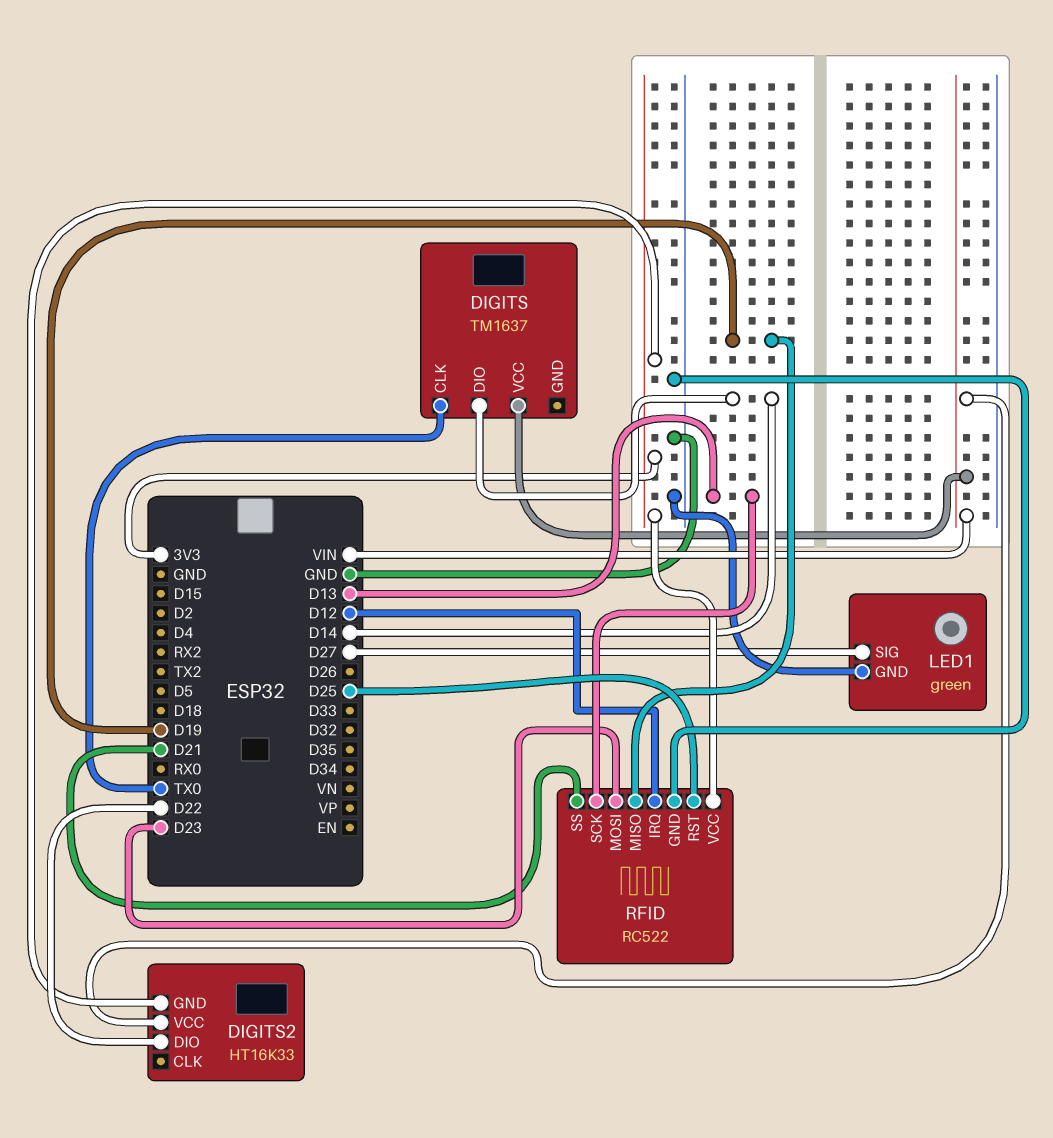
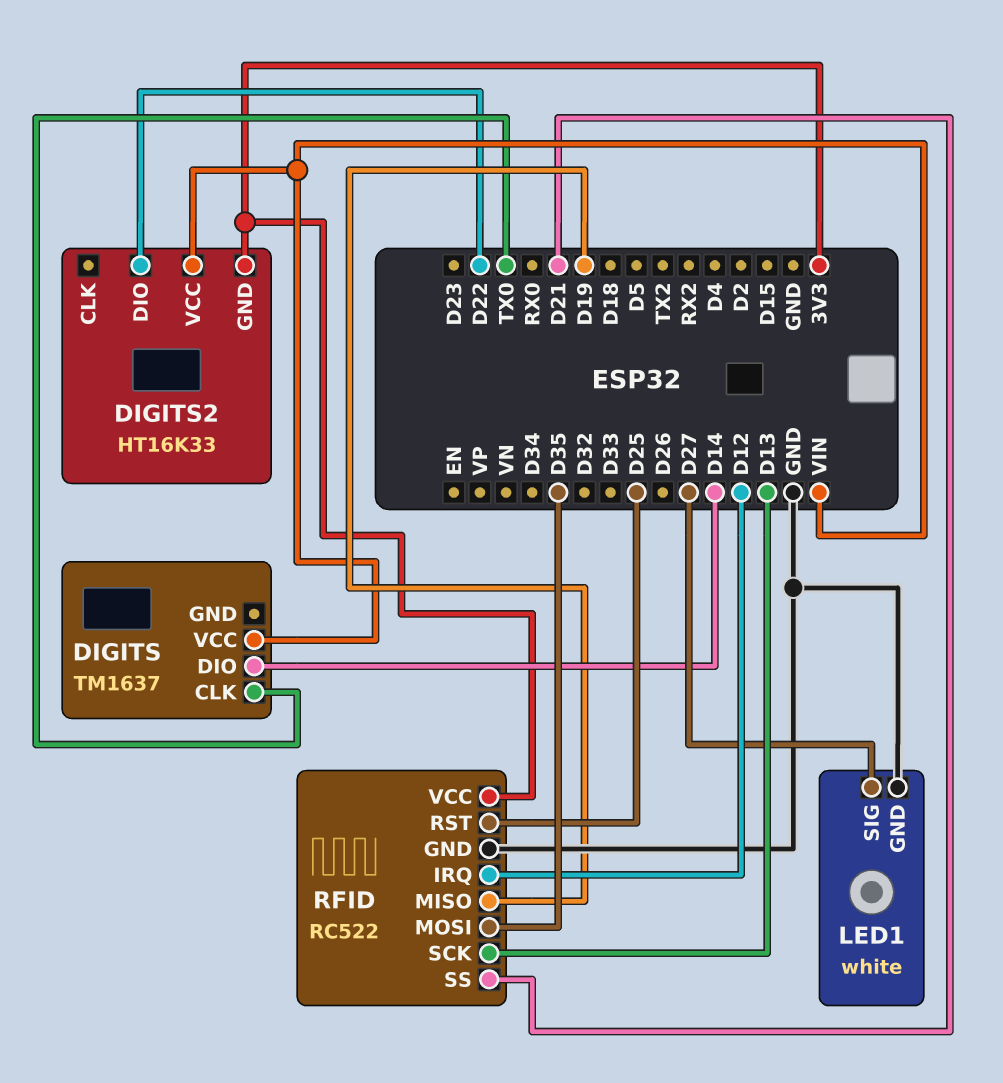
LED1: green -> white
RFID pin MOSI: D23 -> D35

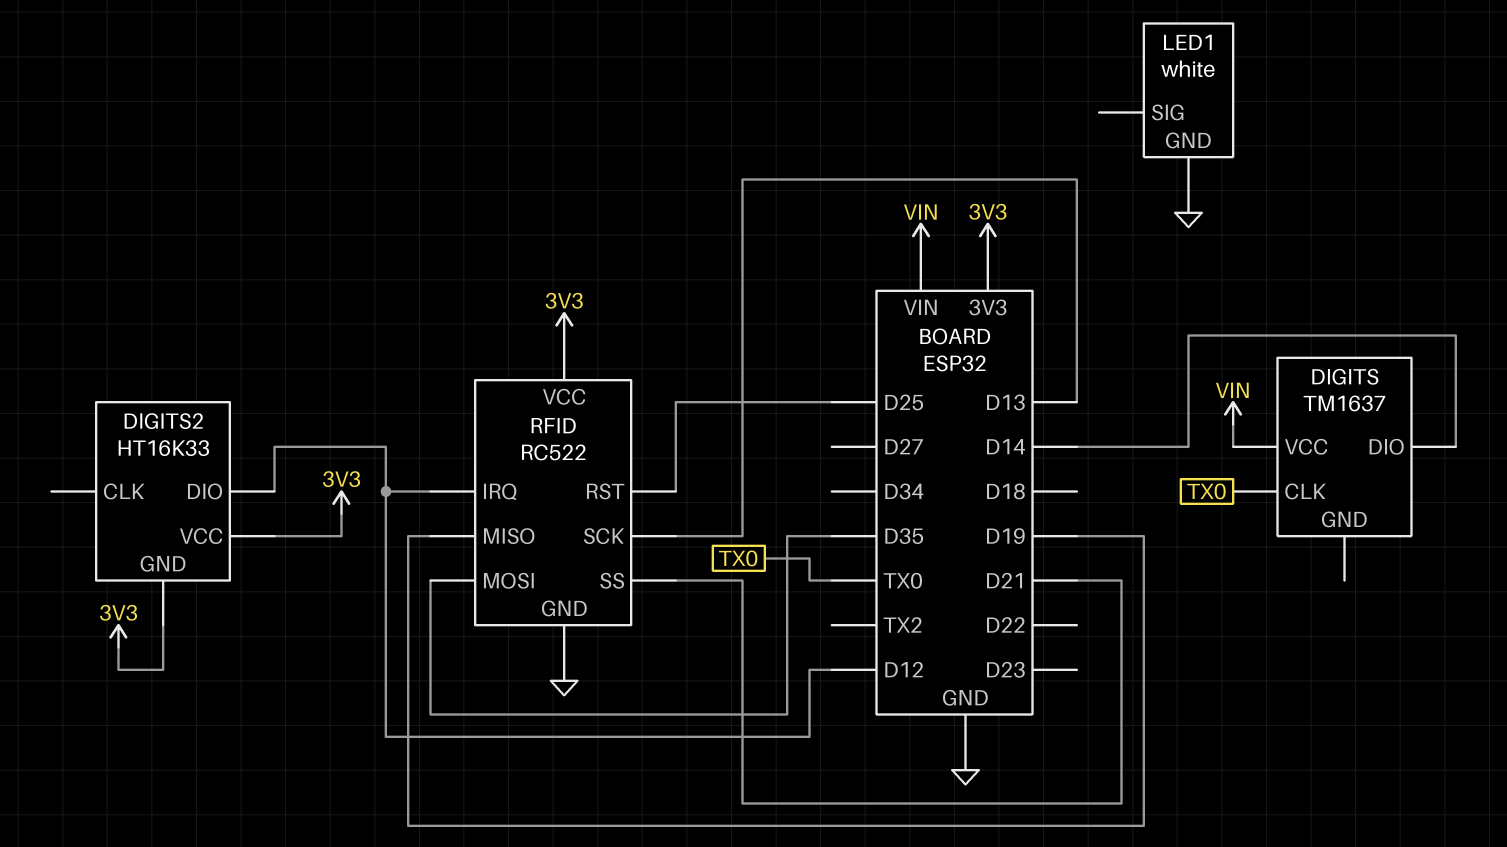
DIGITS2 pin DIO: D22 -> D12
DIGITS2 pin VCC: VIN -> 3V3
LED1 pin SIG: D27 -> none

